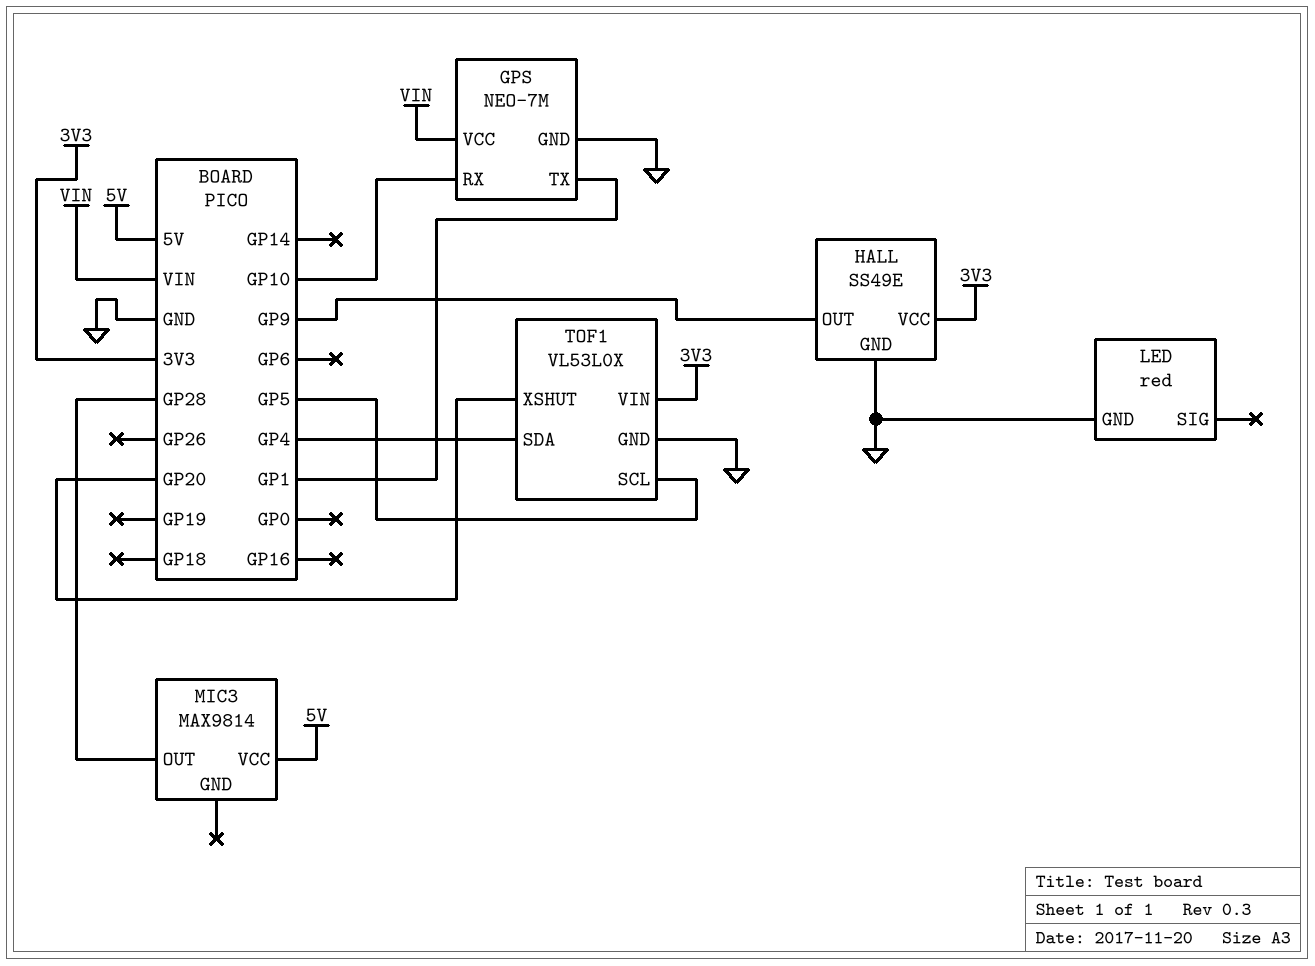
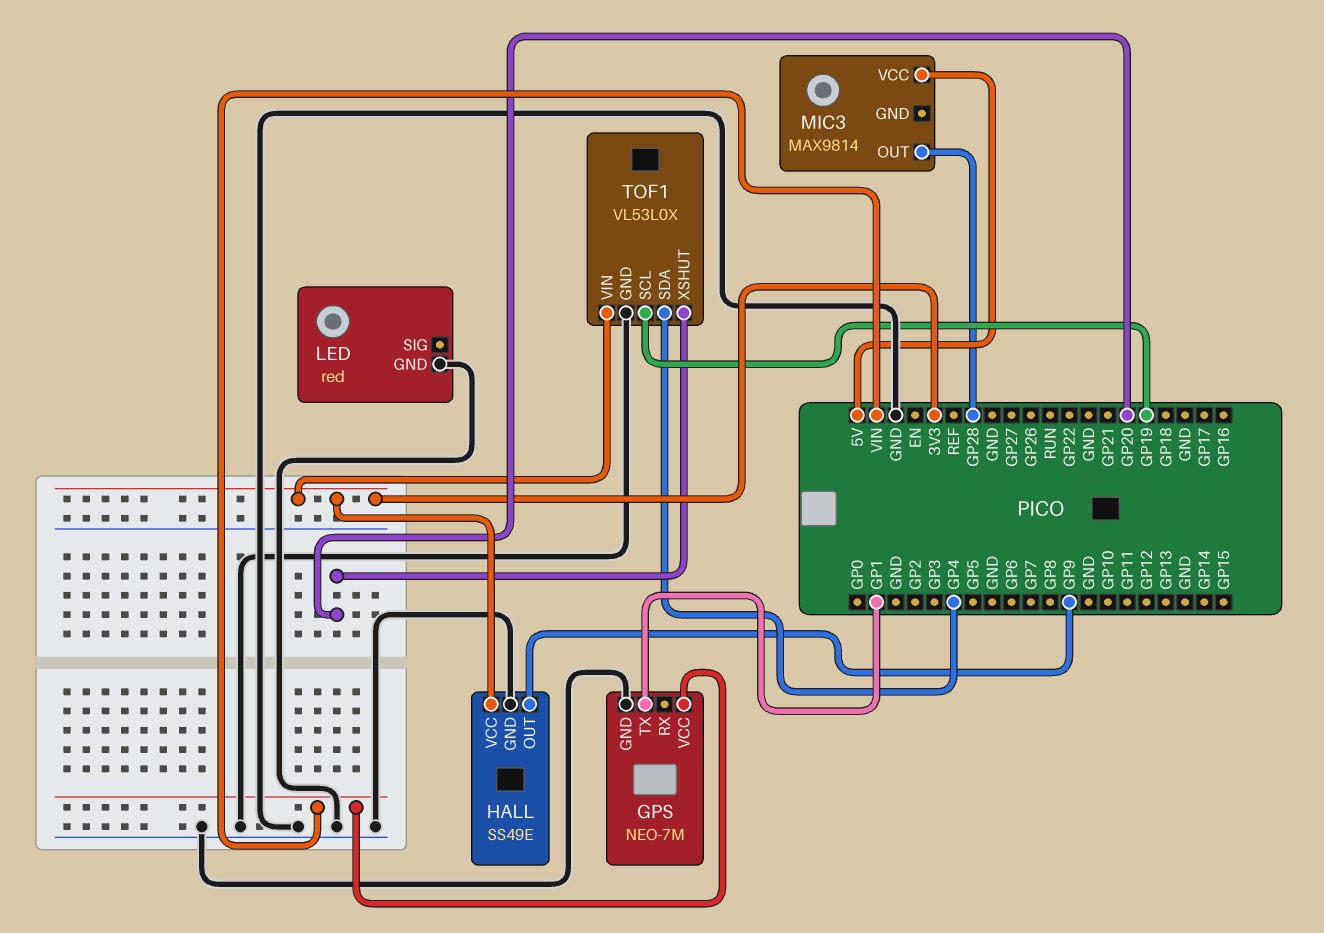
GPS pin RX: GP10 -> none
TOF1 pin SCL: GP5 -> GP19

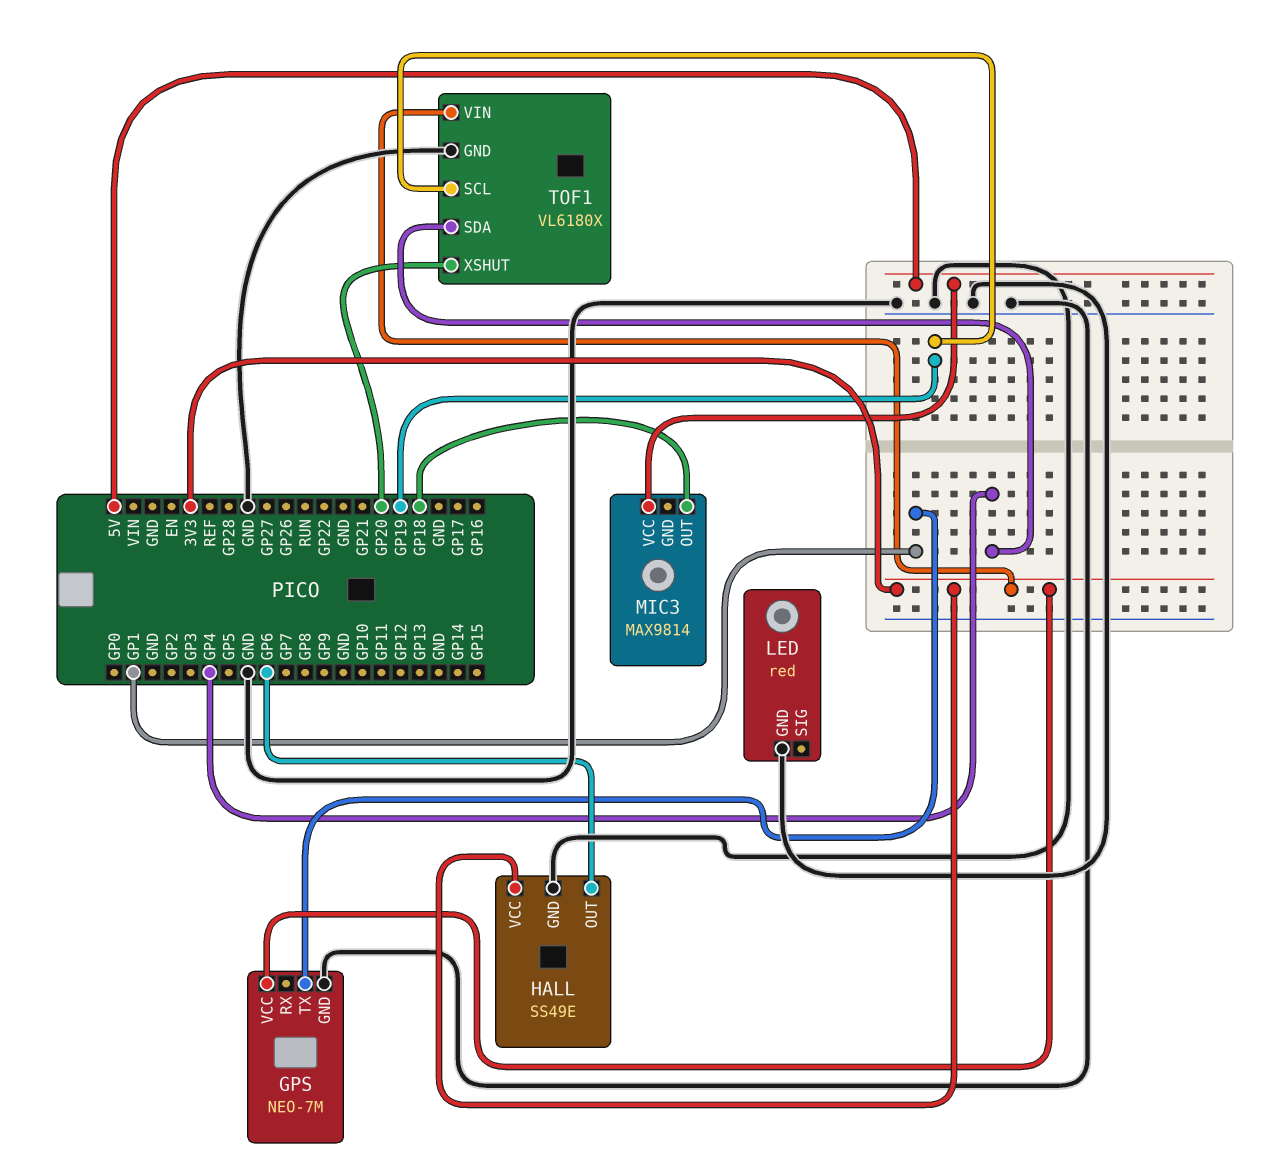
GPS pin VCC: VIN -> 3V3
HALL pin OUT: GP9 -> GP6
MIC3 pin OUT: GP28 -> GP18
TOF1: VL53L0X -> VL6180X

